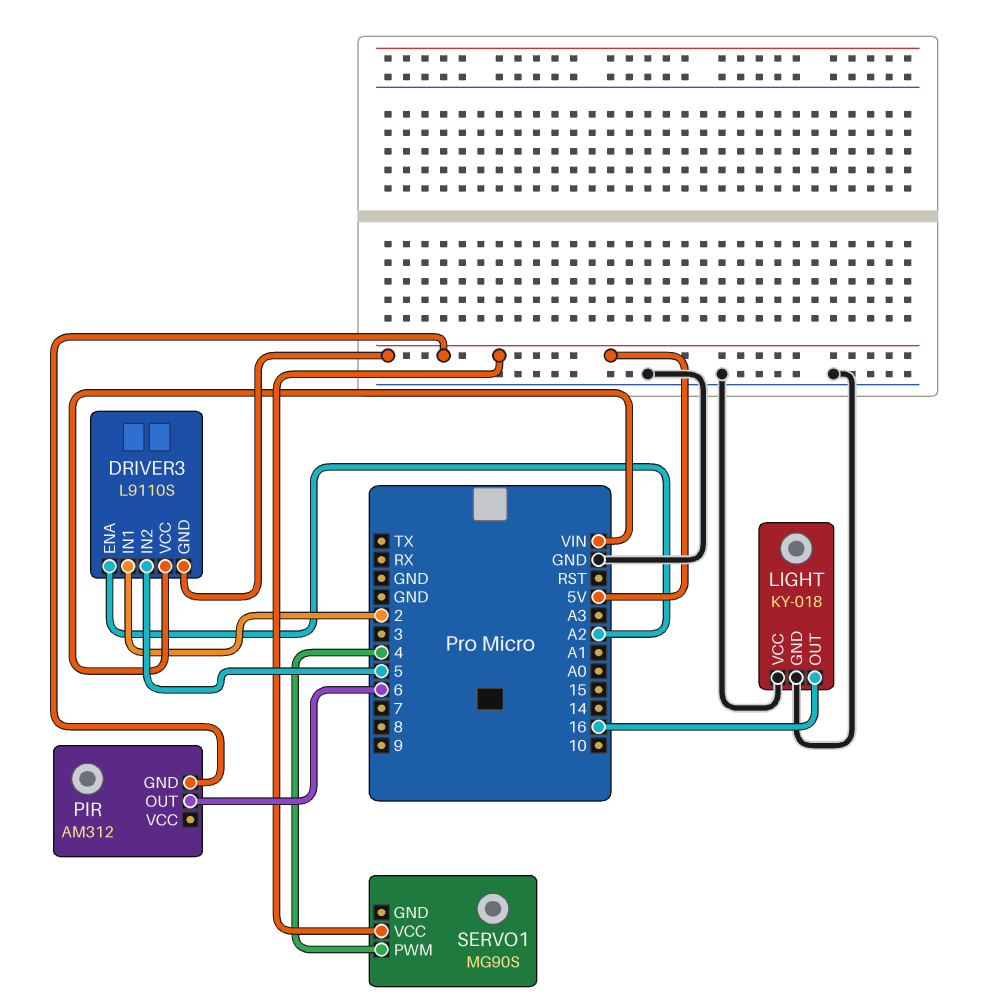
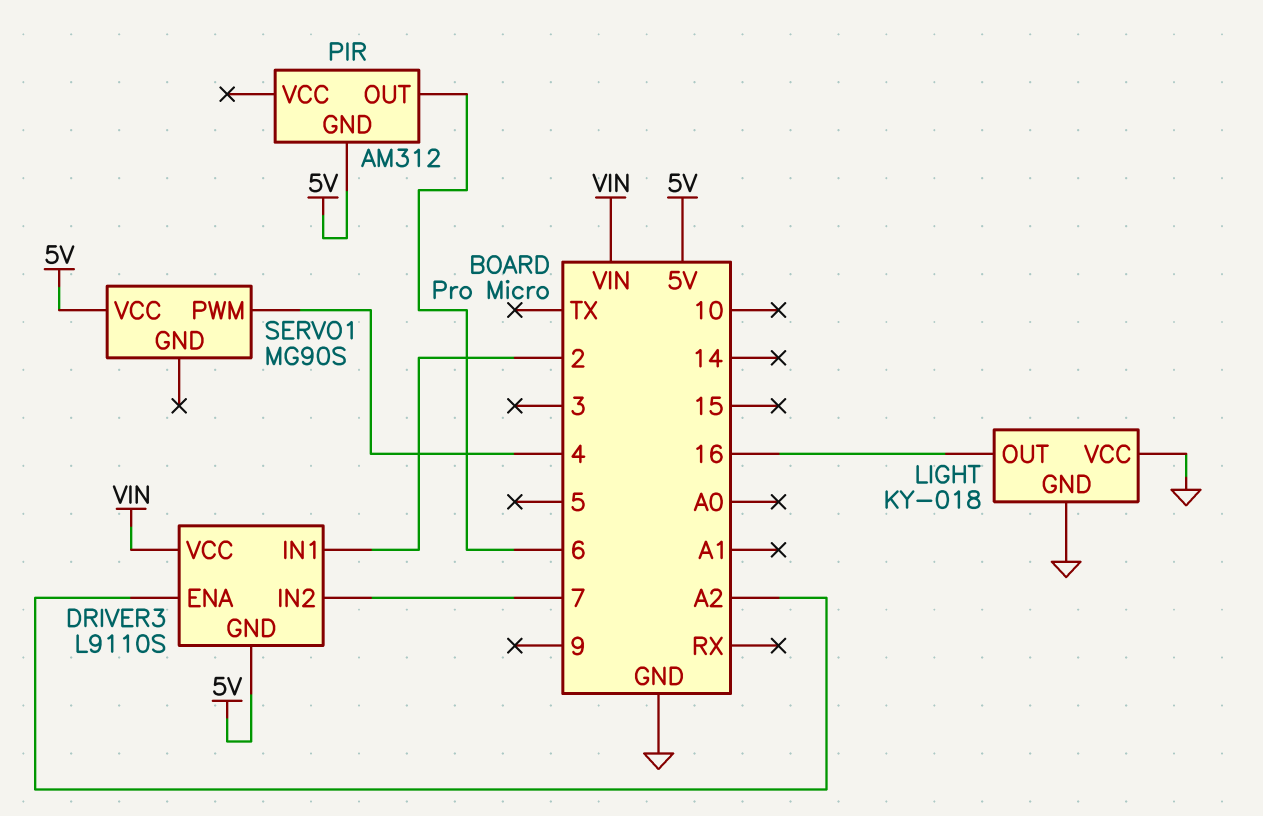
DRIVER3 pin IN2: 5 -> 7

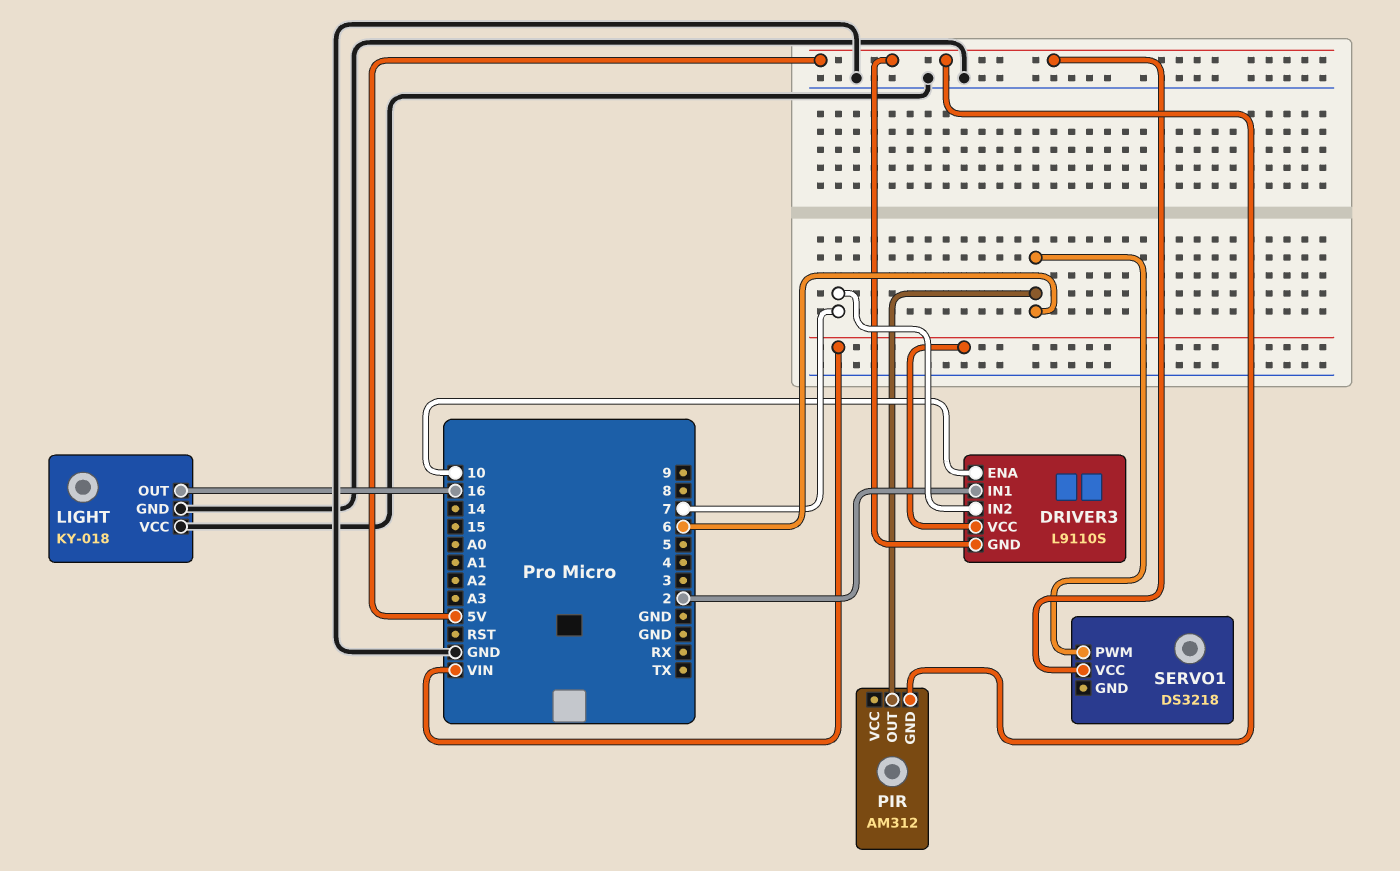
DRIVER3 pin ENA: A2 -> 10
SERVO1: MG90S -> DS3218
SERVO1 pin PWM: 4 -> 6

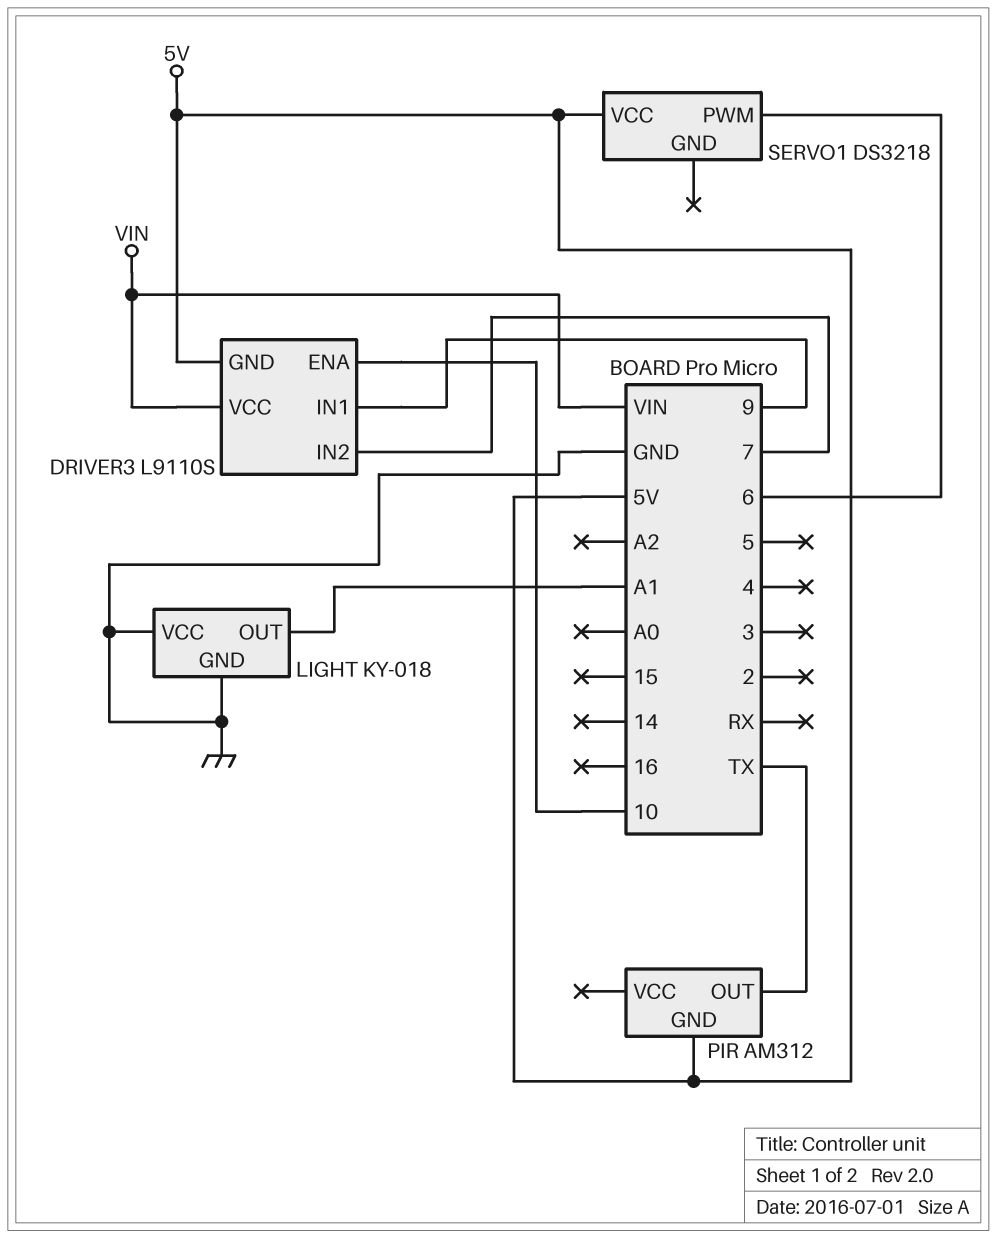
DRIVER3 pin IN1: 2 -> 9
LIGHT pin OUT: 16 -> A1
PIR pin OUT: 6 -> TX

